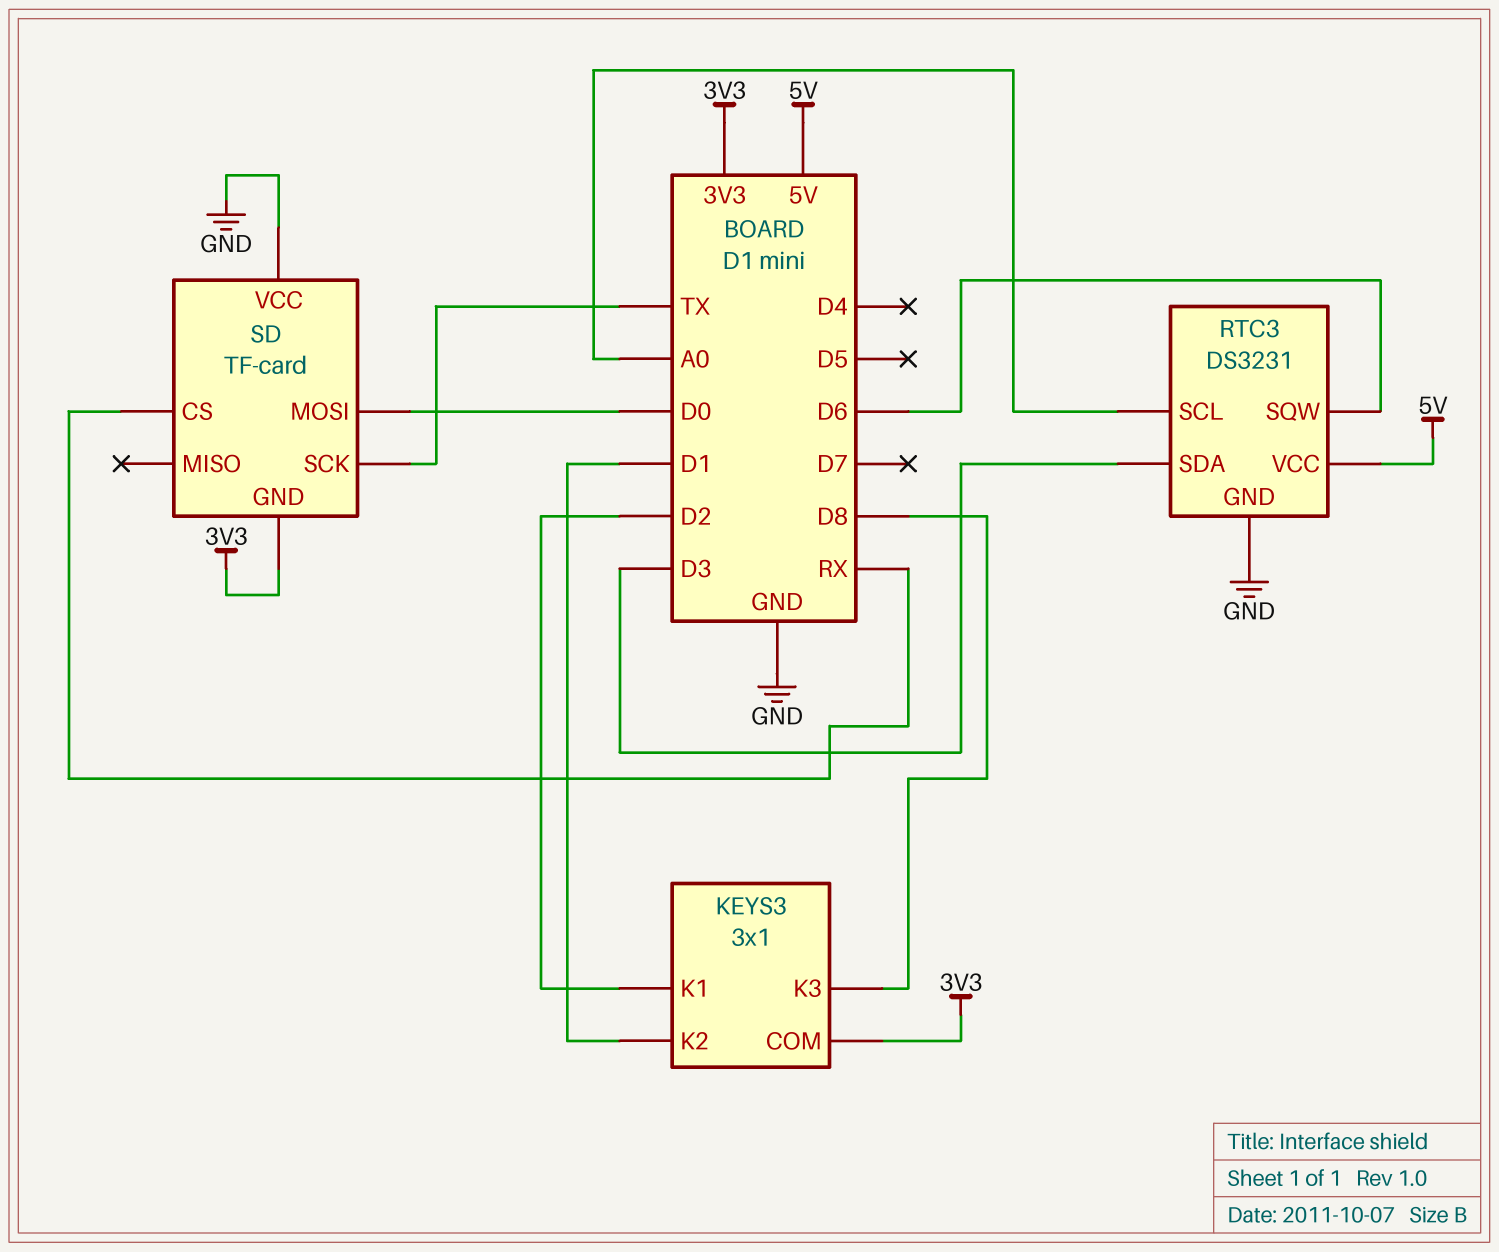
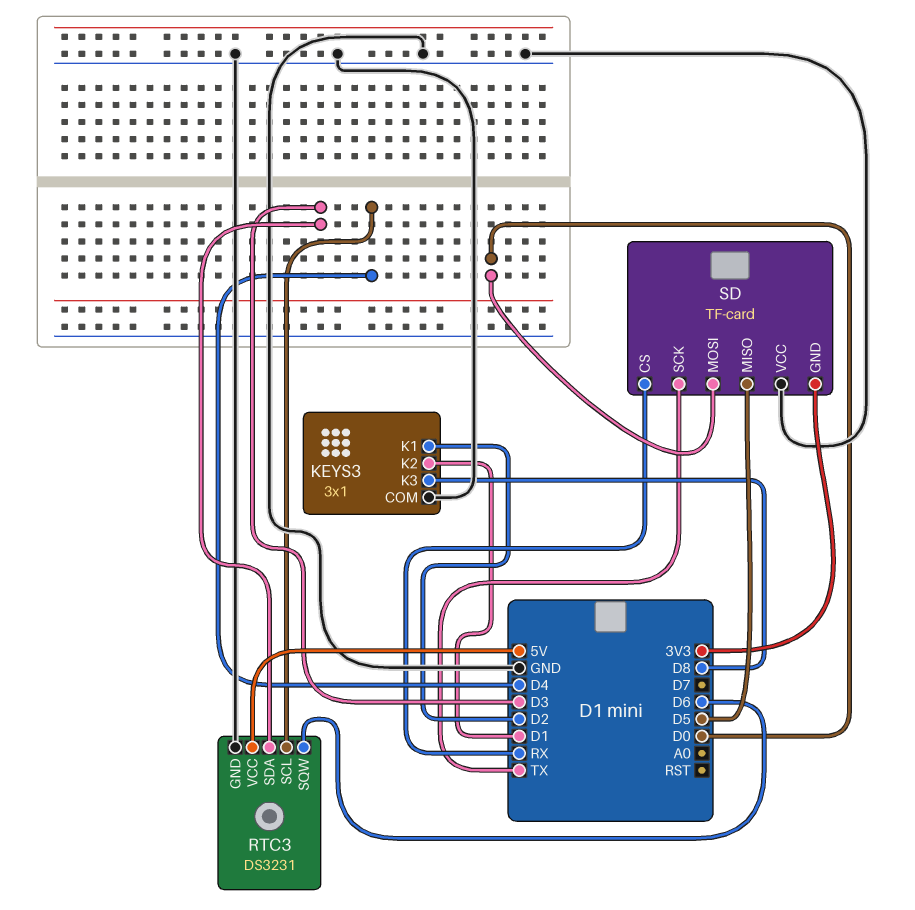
KEYS3 pin COM: 3V3 -> GND
RTC3 pin SCL: A0 -> D4
SD pin MISO: none -> D5

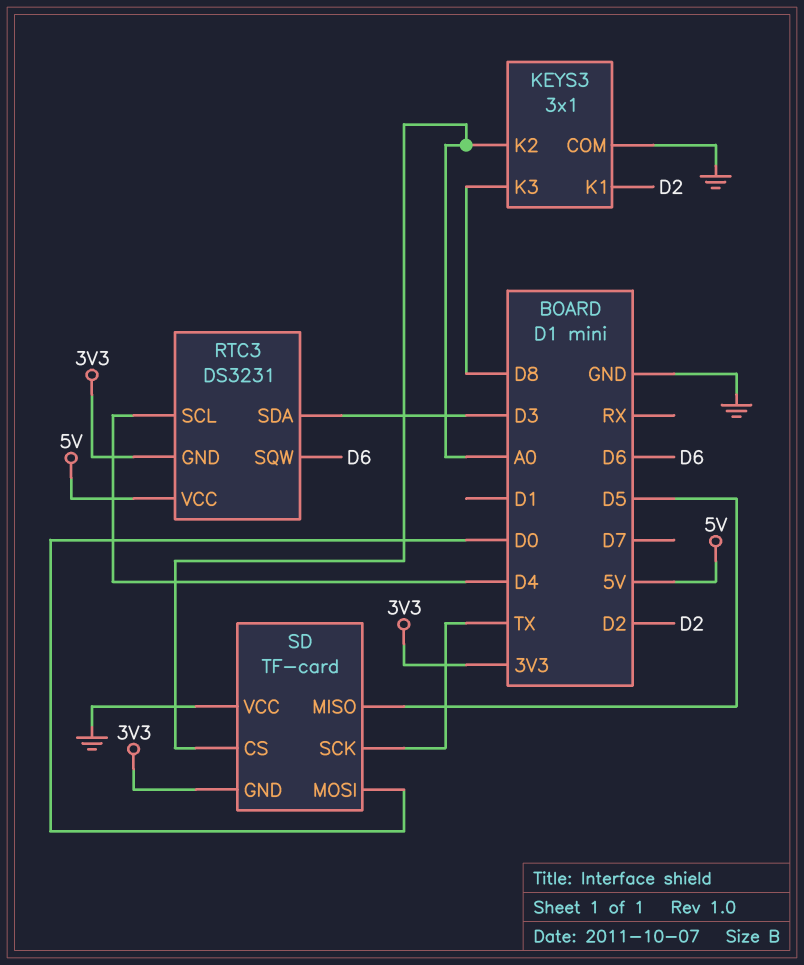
KEYS3 pin K2: D1 -> A0
RTC3 pin GND: GND -> 3V3
SD pin CS: RX -> A0

